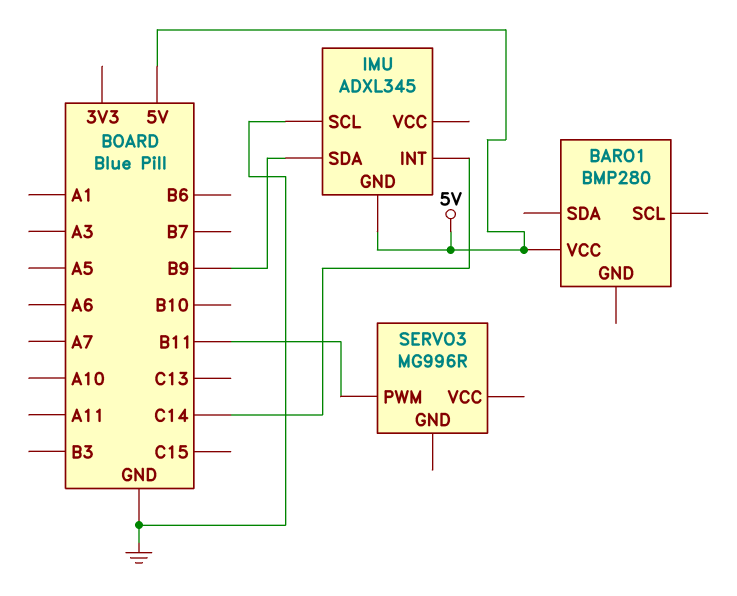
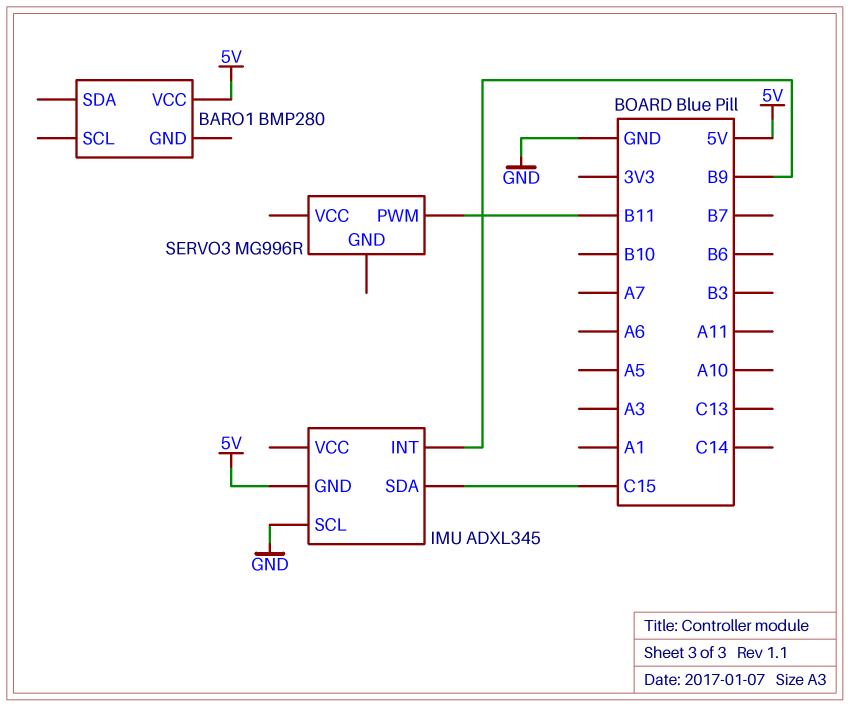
IMU pin INT: C14 -> B9
IMU pin SDA: B9 -> C15

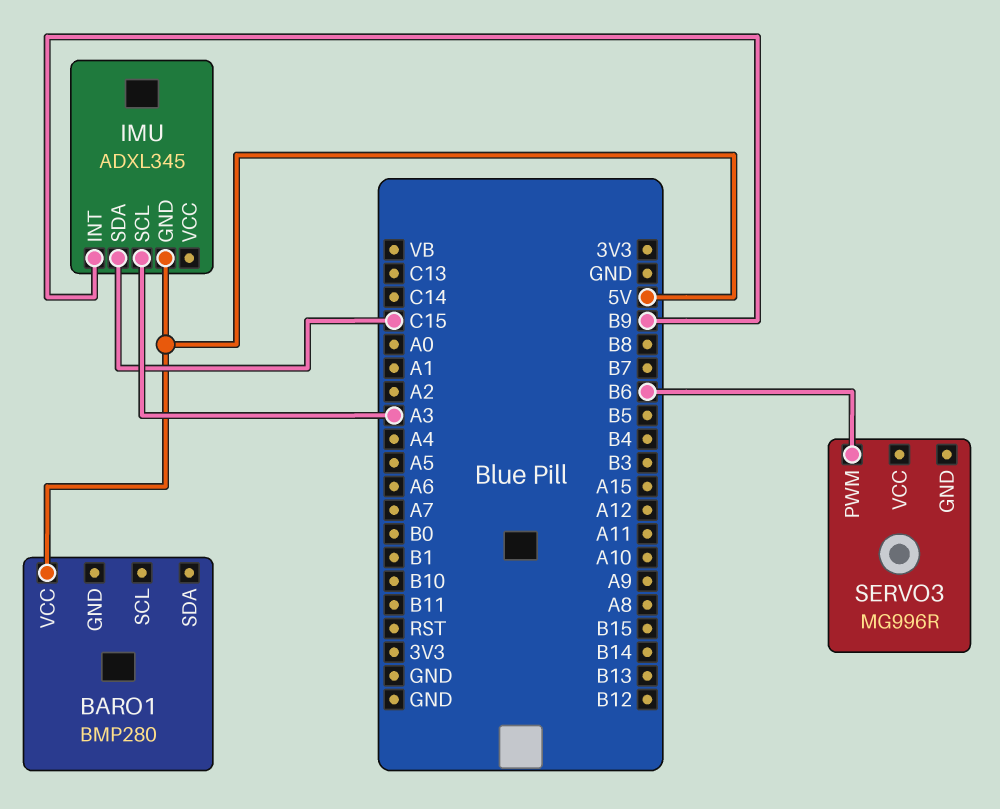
IMU pin SCL: GND -> A3
SERVO3 pin PWM: B11 -> B6

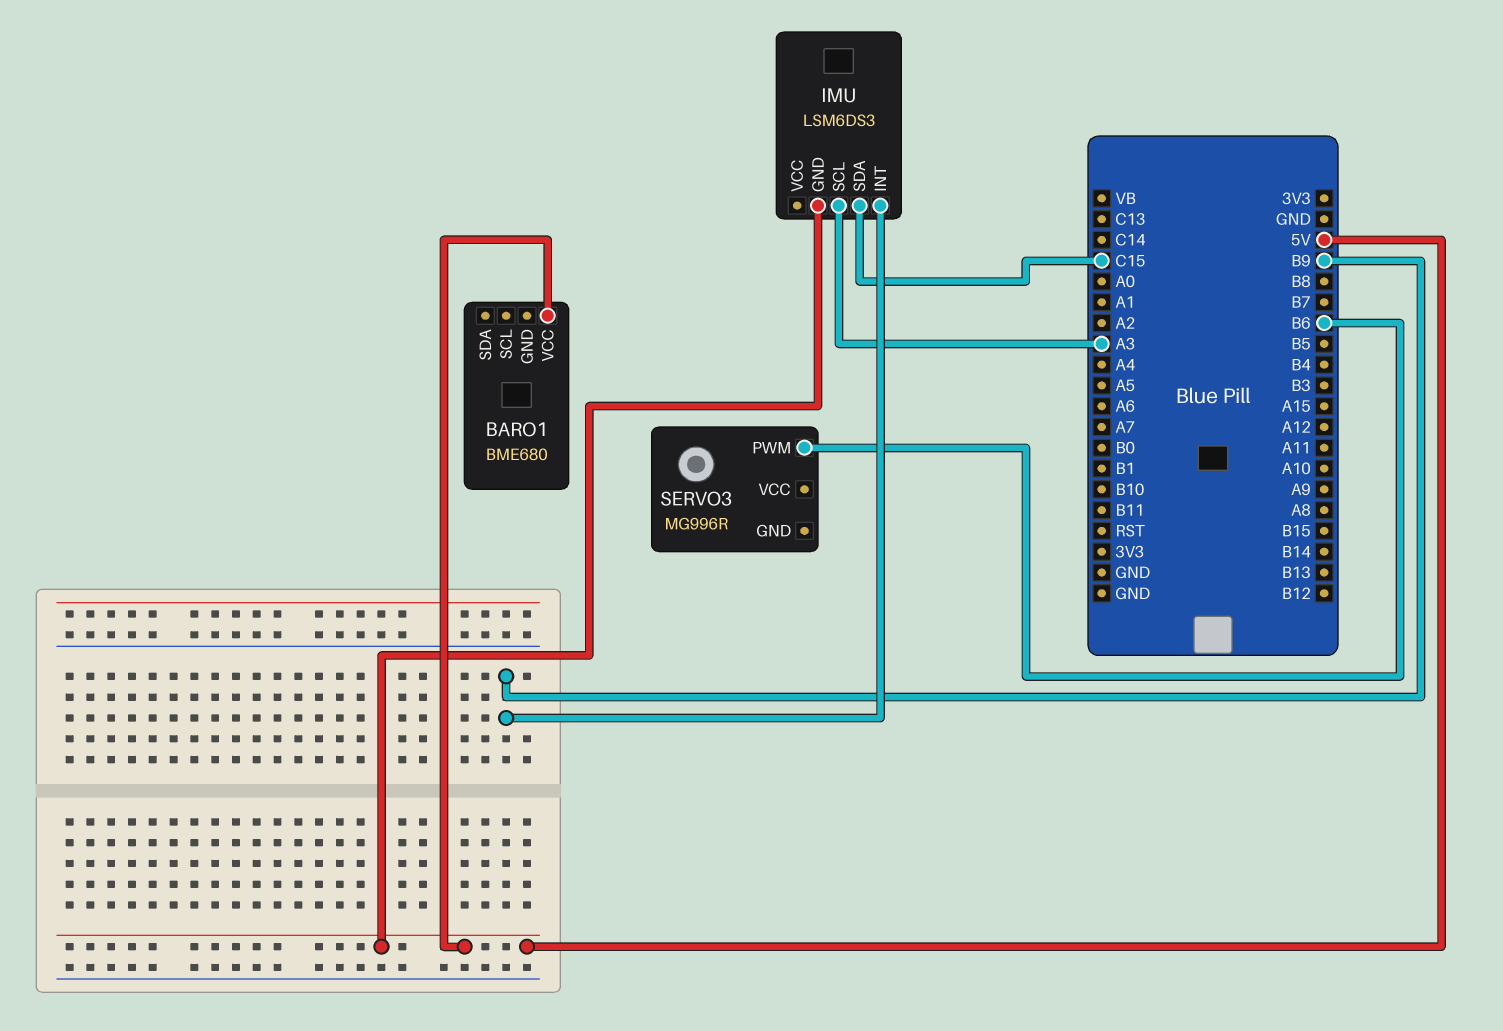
BARO1: BMP280 -> BME680
IMU: ADXL345 -> LSM6DS3

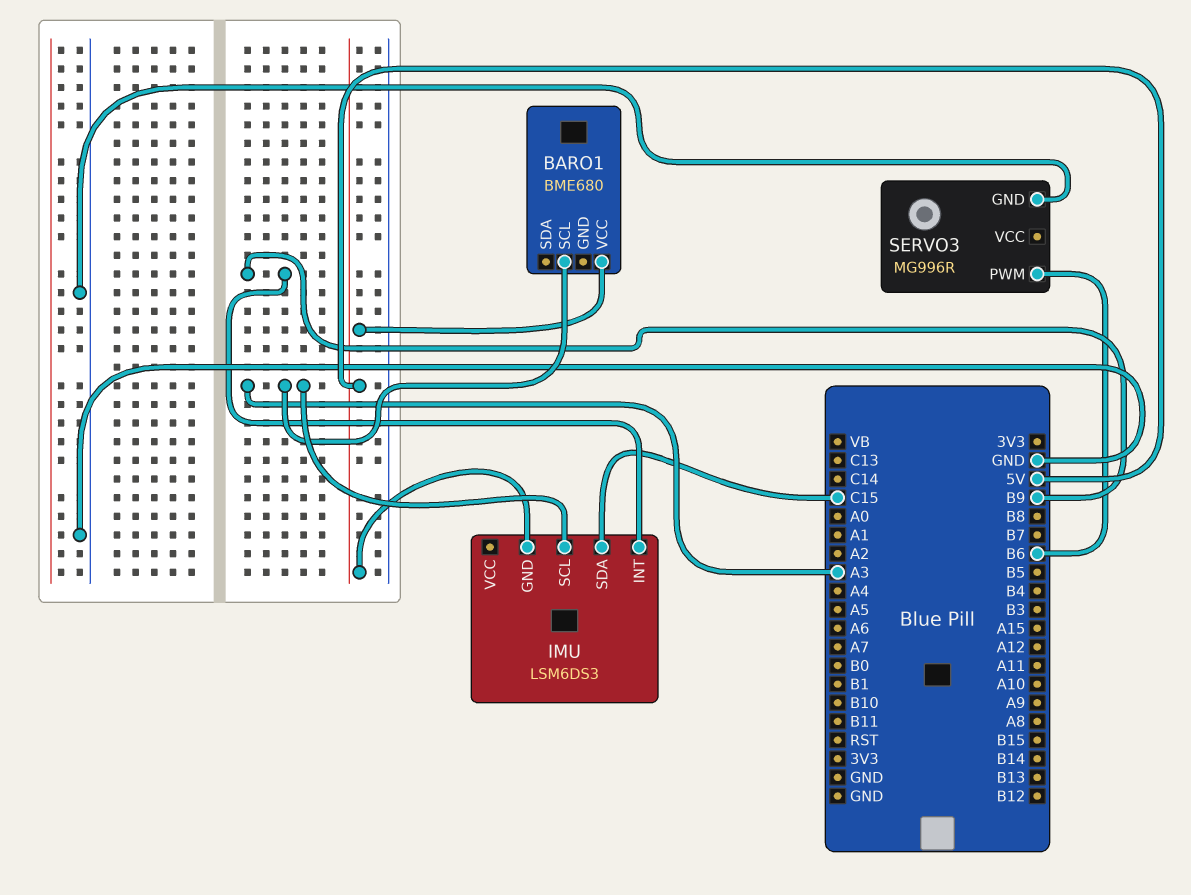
BARO1 pin SCL: none -> A3
SERVO3 pin GND: none -> GND

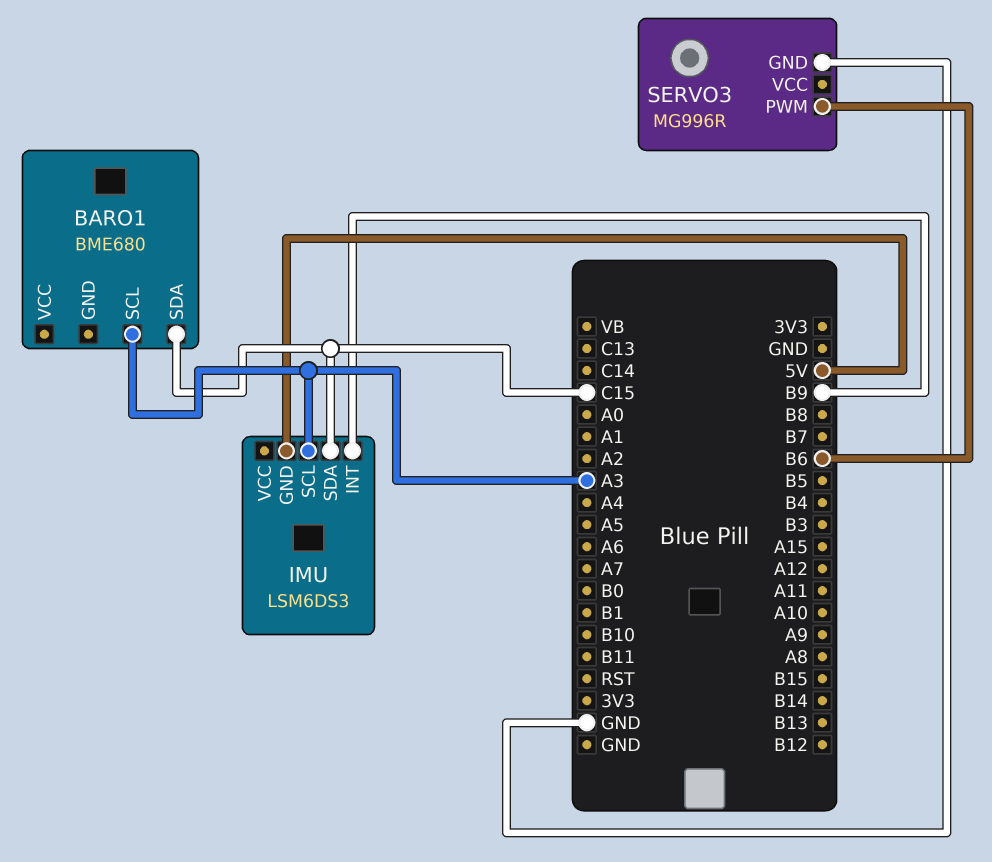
BARO1 pin SDA: none -> C15
BARO1 pin VCC: 5V -> none

